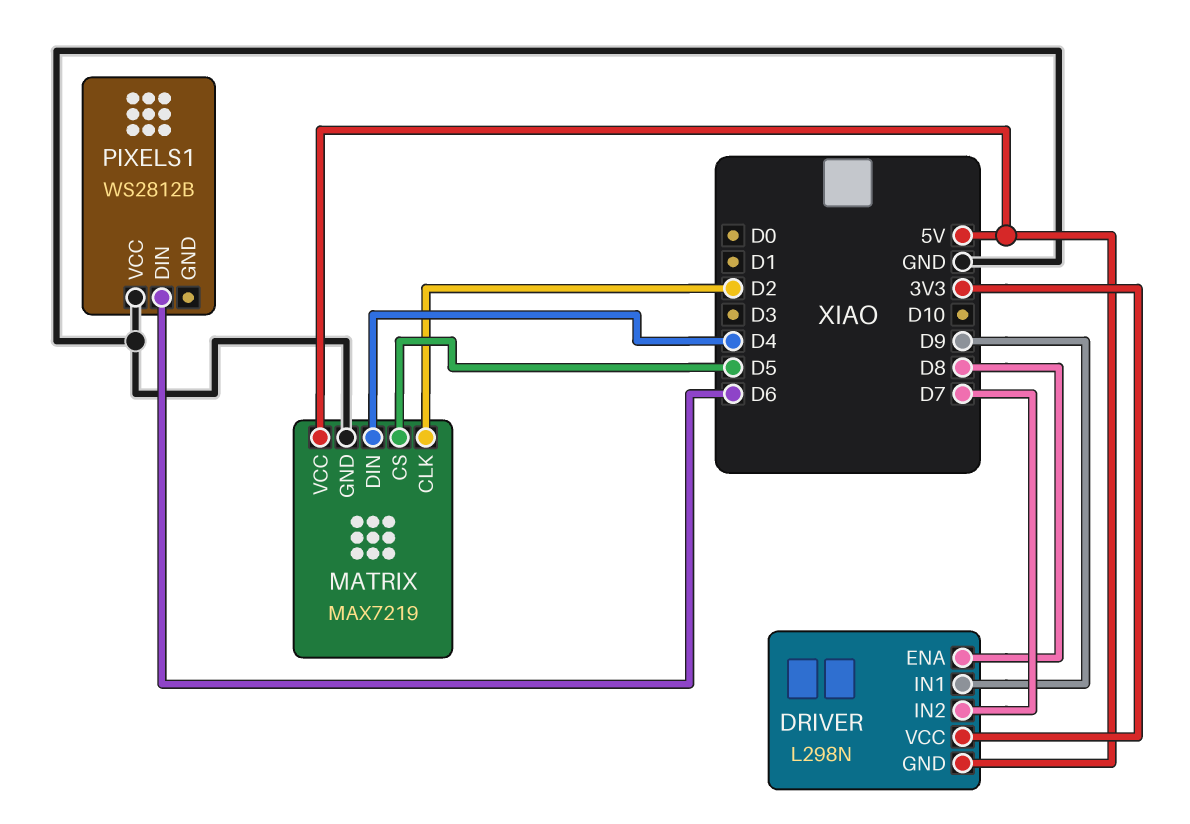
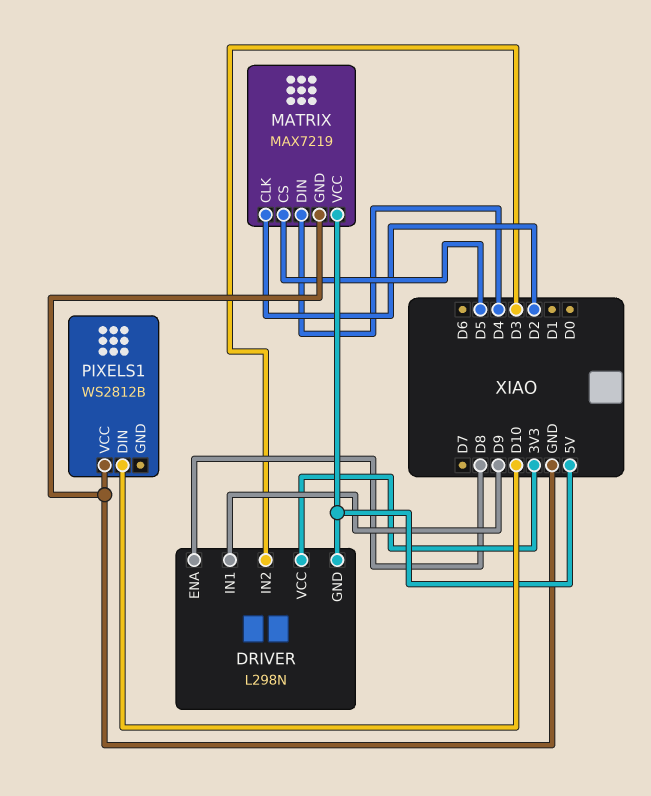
DRIVER pin IN2: D7 -> D3
PIXELS1 pin DIN: D6 -> D10

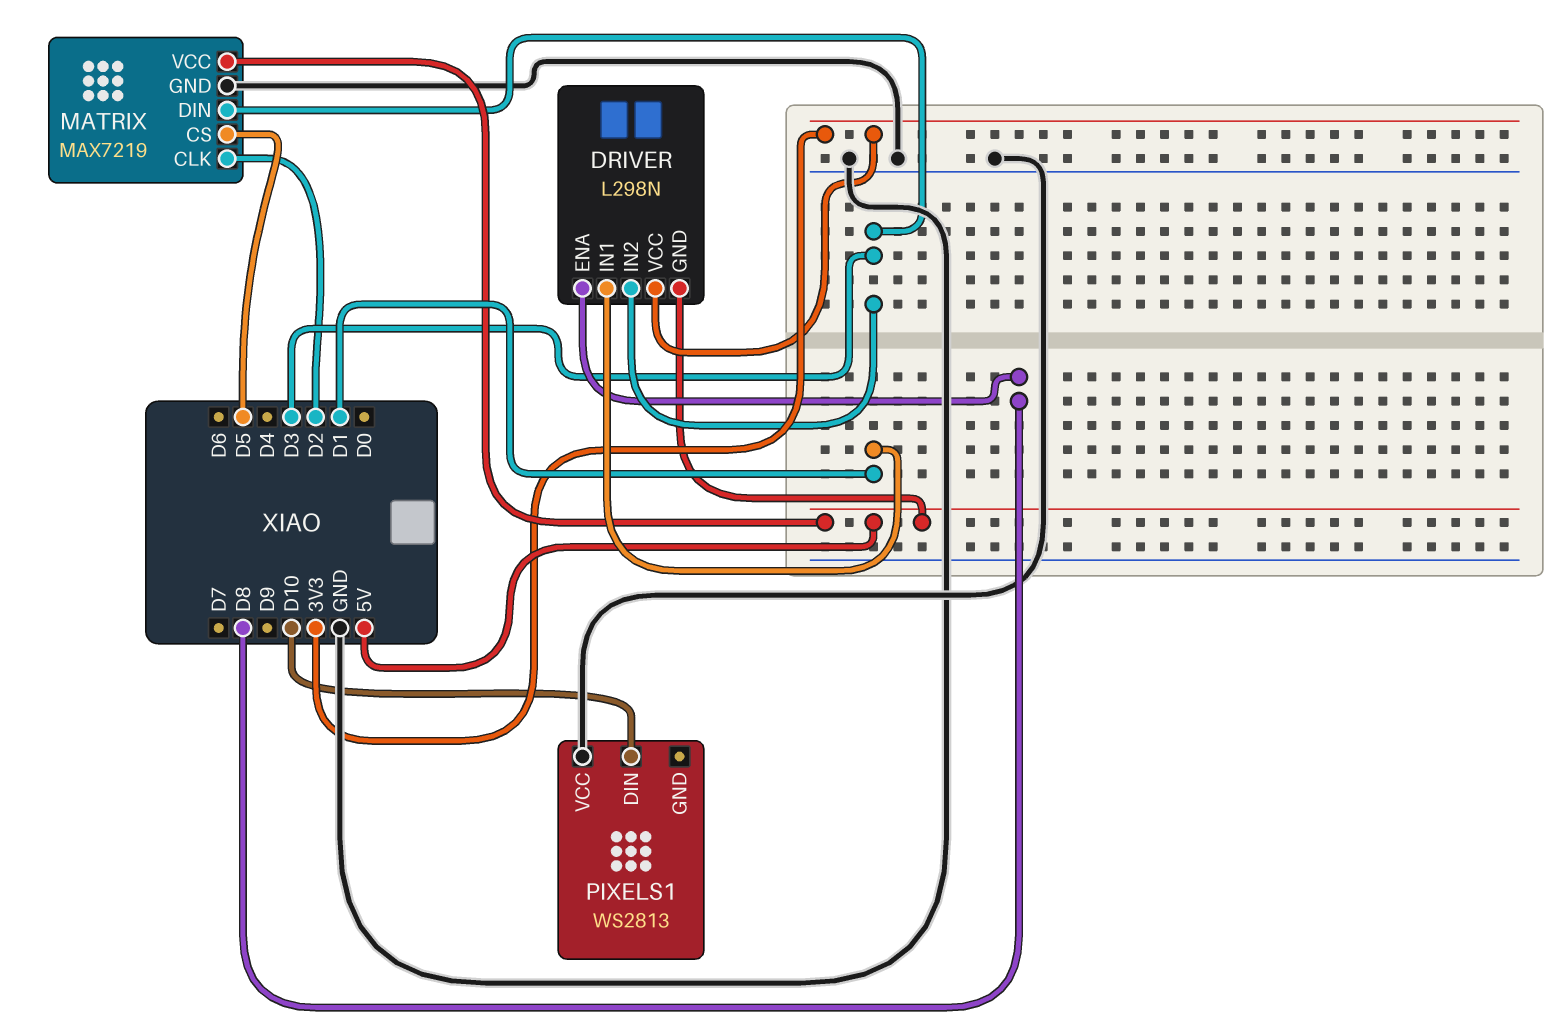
DRIVER pin IN1: D9 -> D1
MATRIX pin DIN: D4 -> D3
PIXELS1: WS2812B -> WS2813

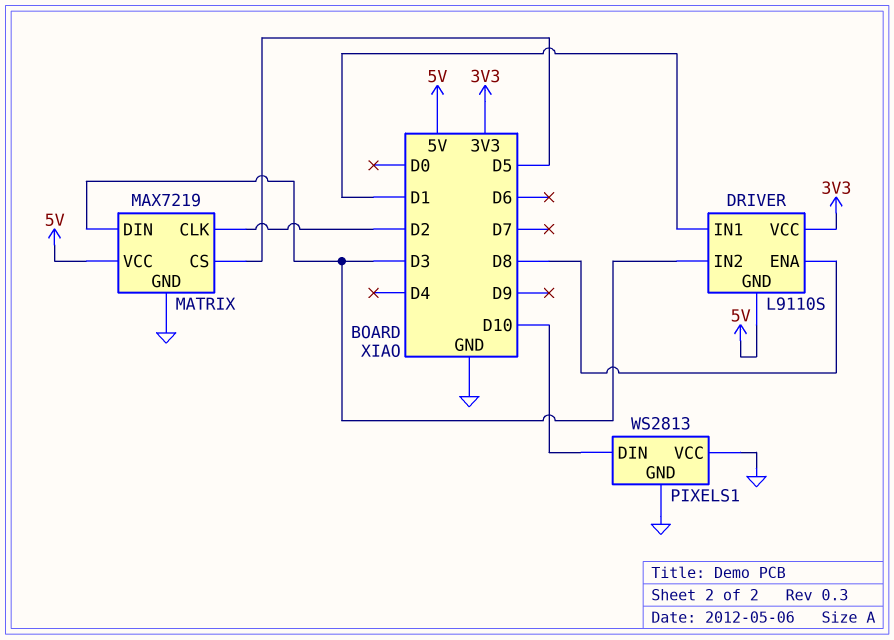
DRIVER: L298N -> L9110S
PIXELS1 pin GND: none -> GND

